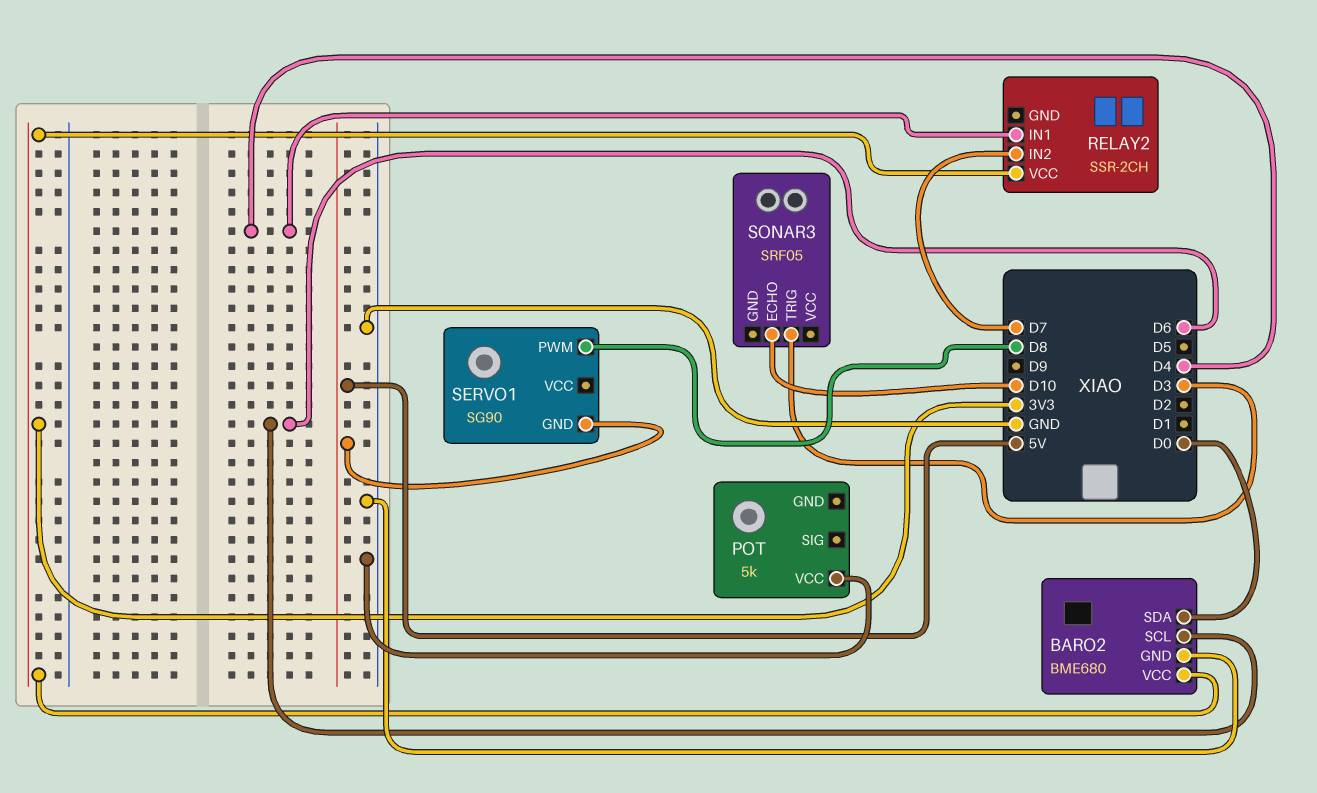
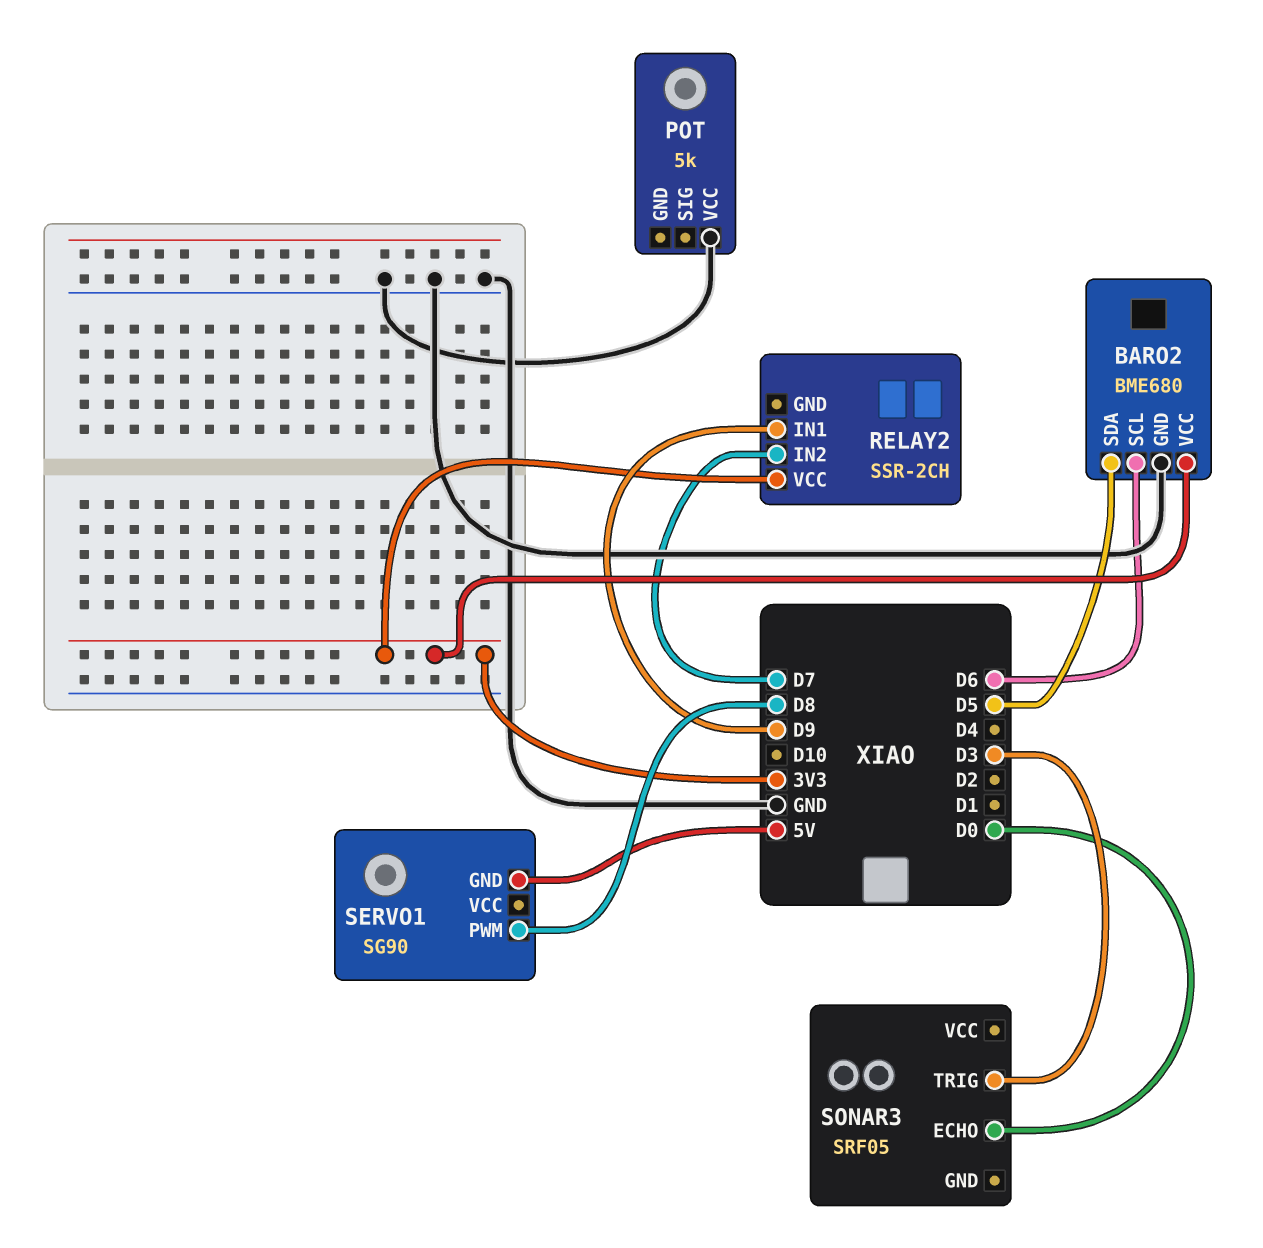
BARO2 pin SDA: D0 -> D5
RELAY2 pin IN1: D4 -> D9
SONAR3 pin ECHO: D10 -> D0

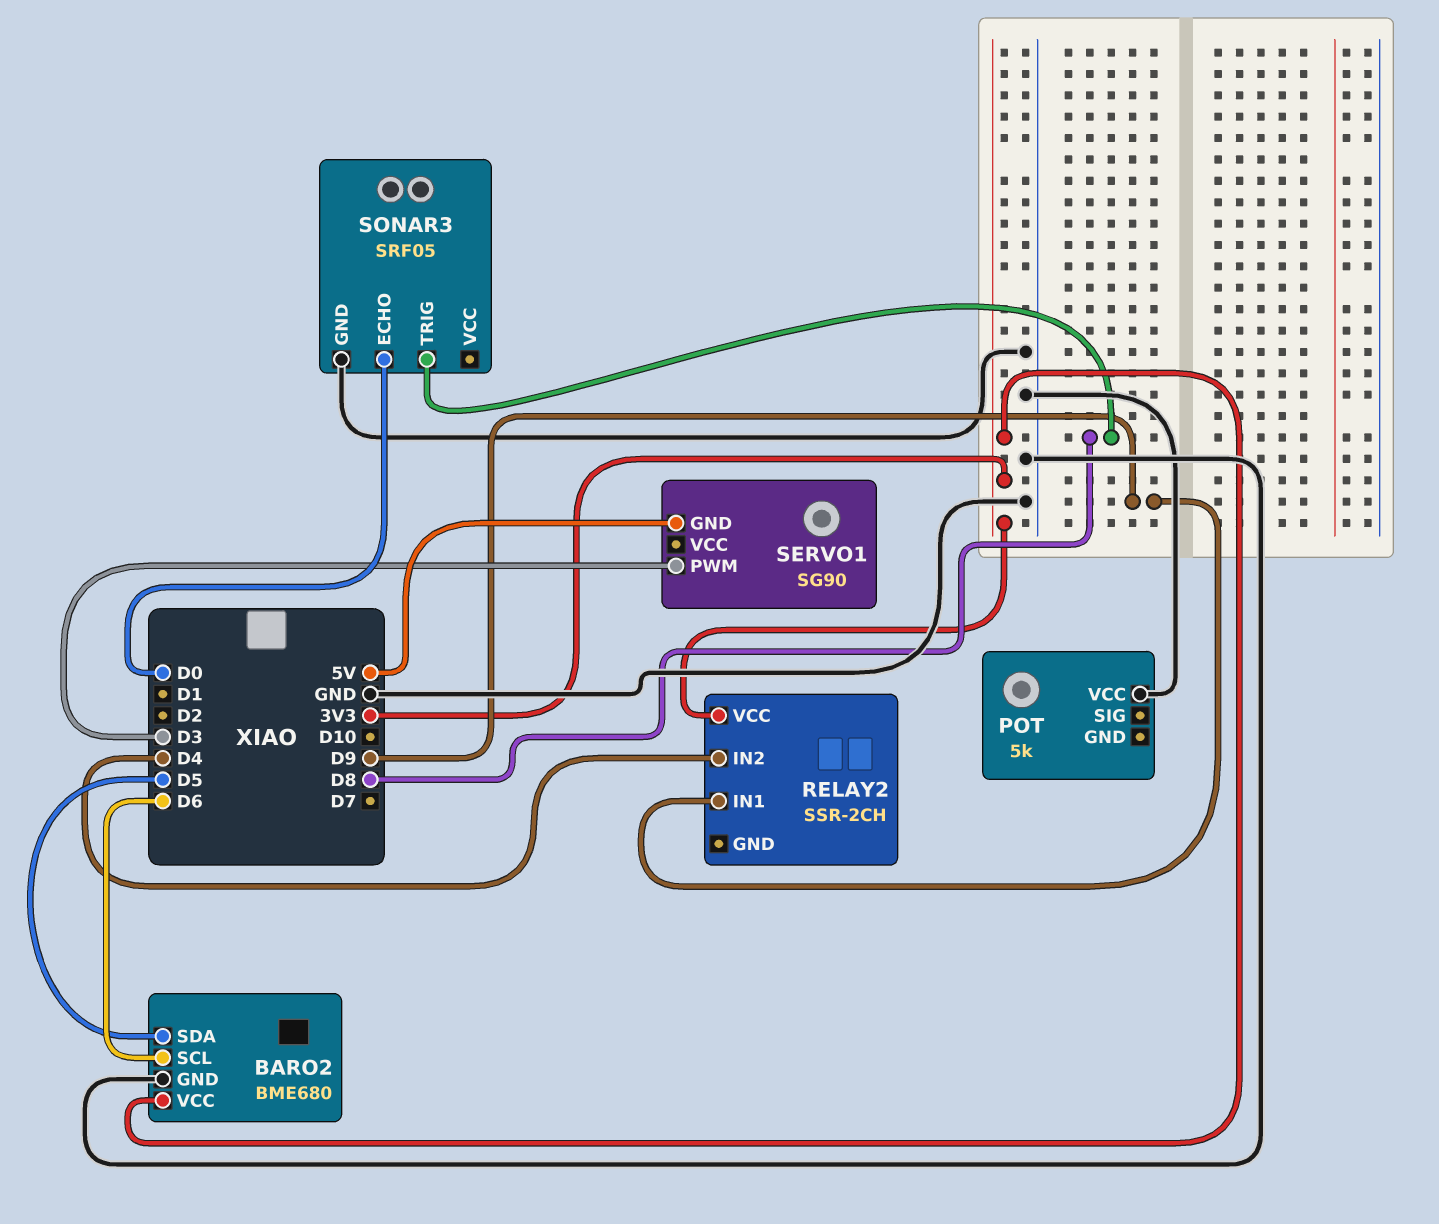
RELAY2 pin IN2: D7 -> D4
SERVO1 pin PWM: D8 -> D3
SONAR3 pin GND: none -> GND
SONAR3 pin TRIG: D3 -> D8

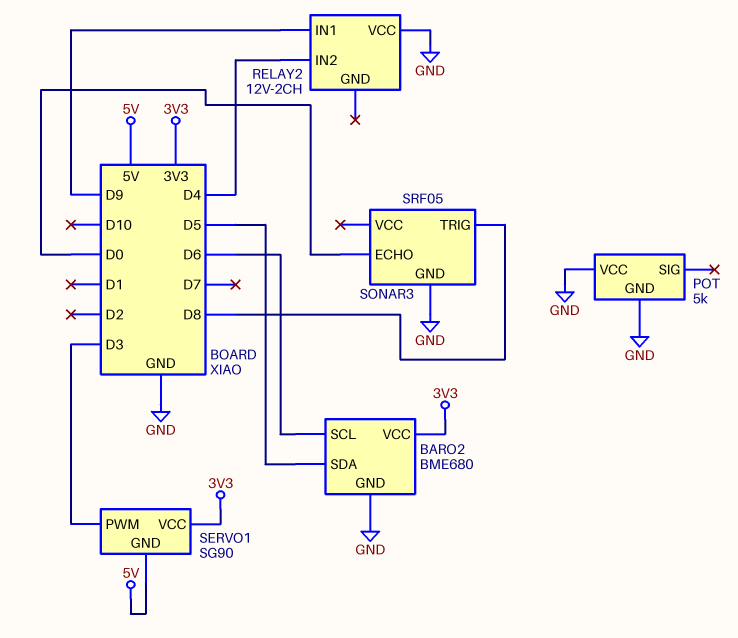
POT pin GND: none -> GND
RELAY2: SSR-2CH -> 12V-2CH
RELAY2 pin VCC: 3V3 -> GND
SERVO1 pin VCC: none -> 3V3

